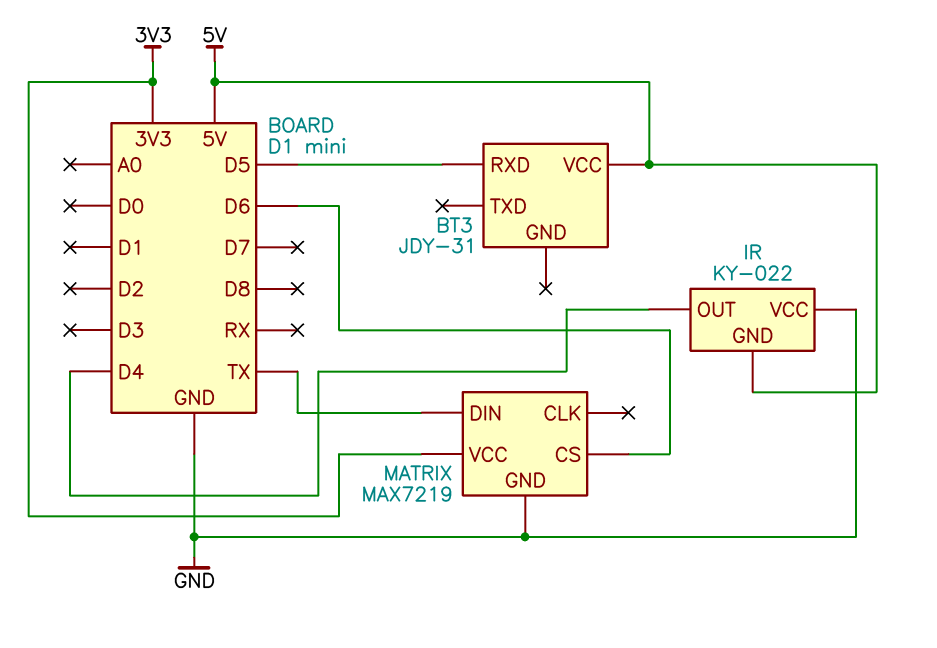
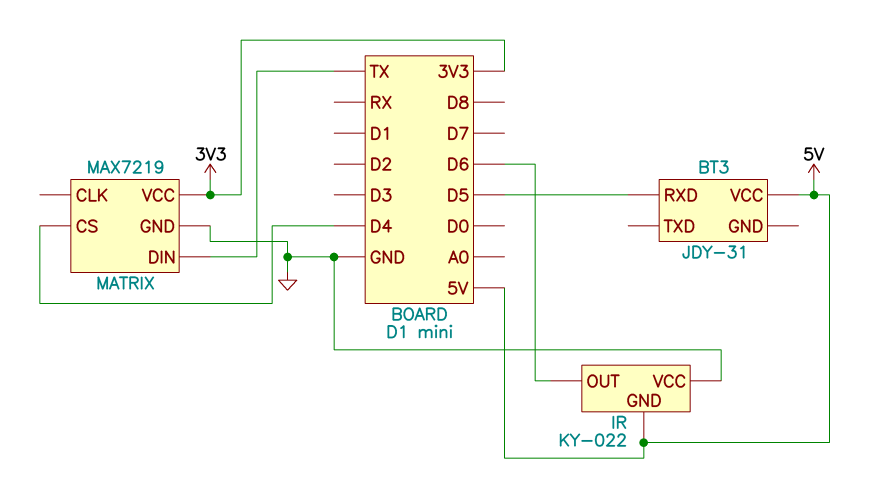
IR pin OUT: D4 -> D6
MATRIX pin CS: D6 -> D4

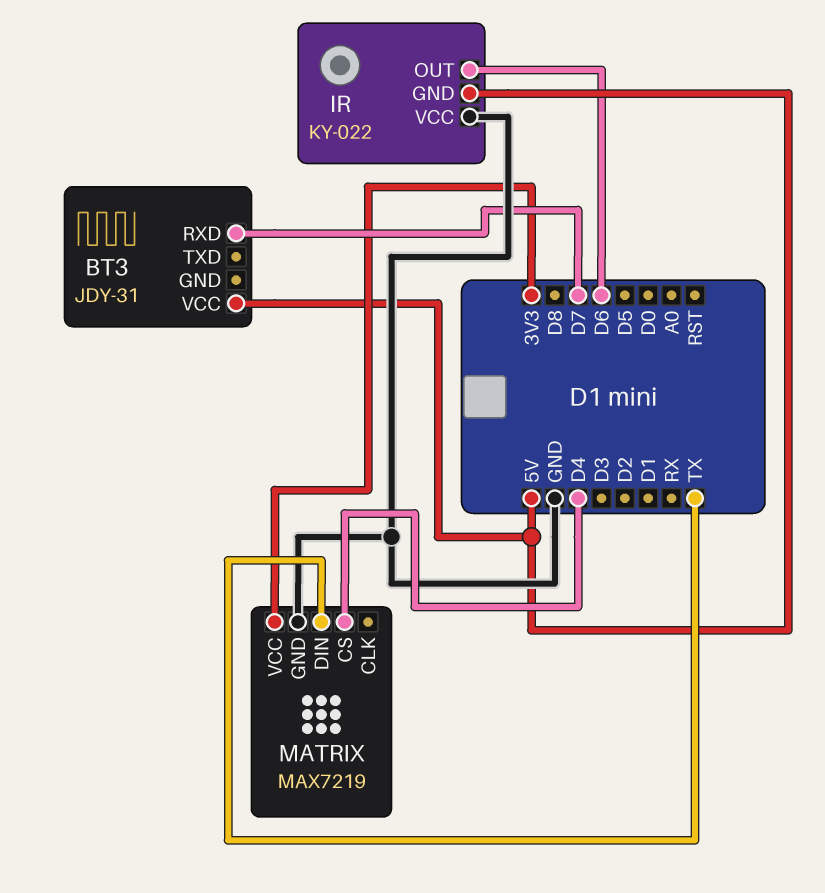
BT3 pin RXD: D5 -> D7

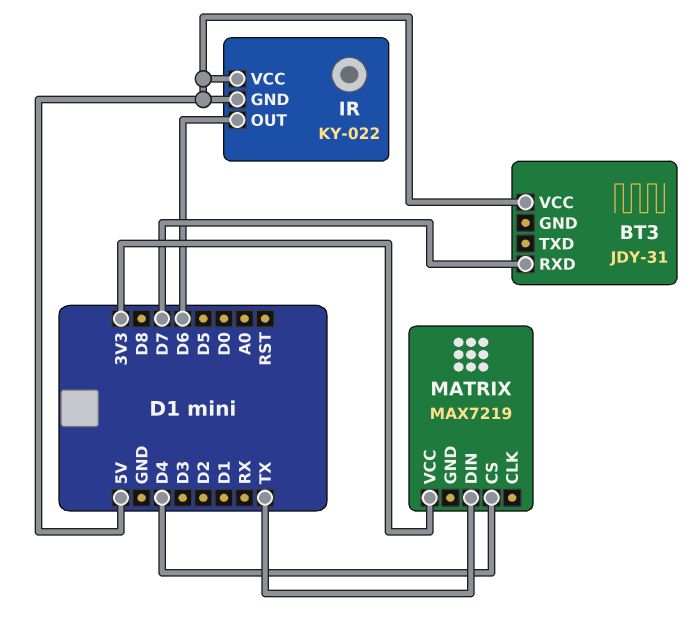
IR pin VCC: GND -> 5V
MATRIX pin GND: GND -> none

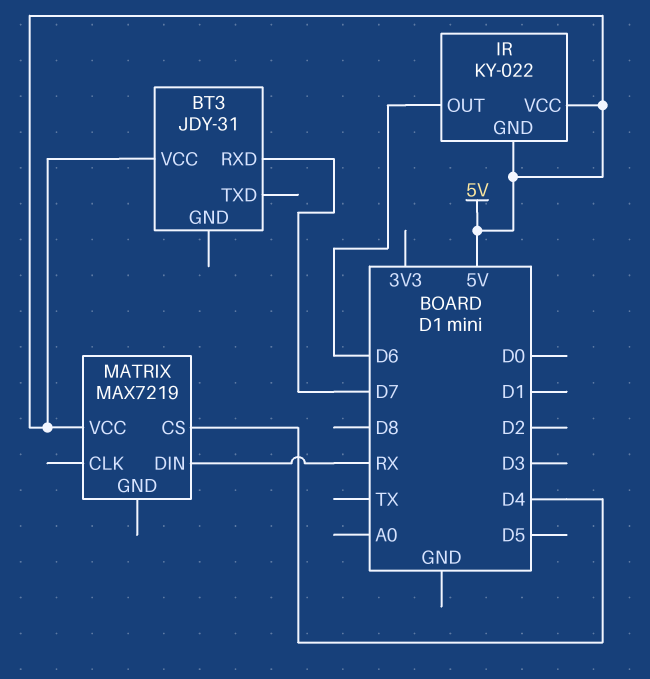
MATRIX pin DIN: TX -> RX
MATRIX pin VCC: 3V3 -> 5V

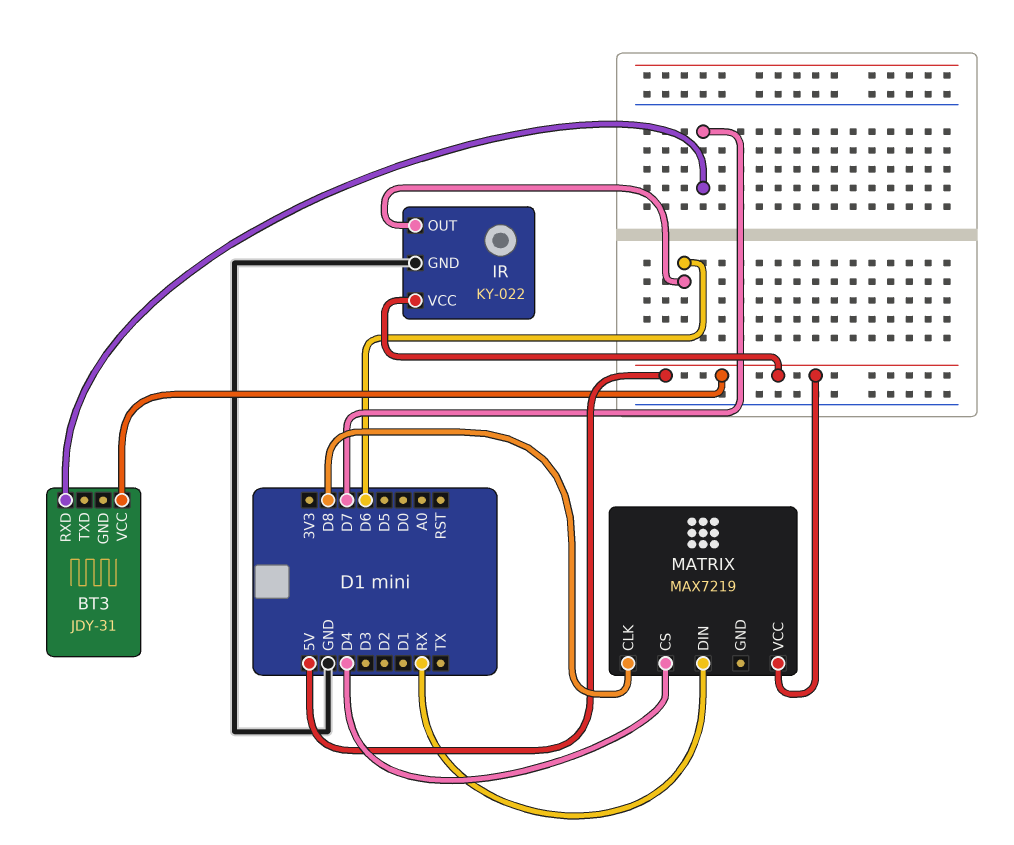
IR pin GND: 5V -> GND
MATRIX pin CLK: none -> D8

